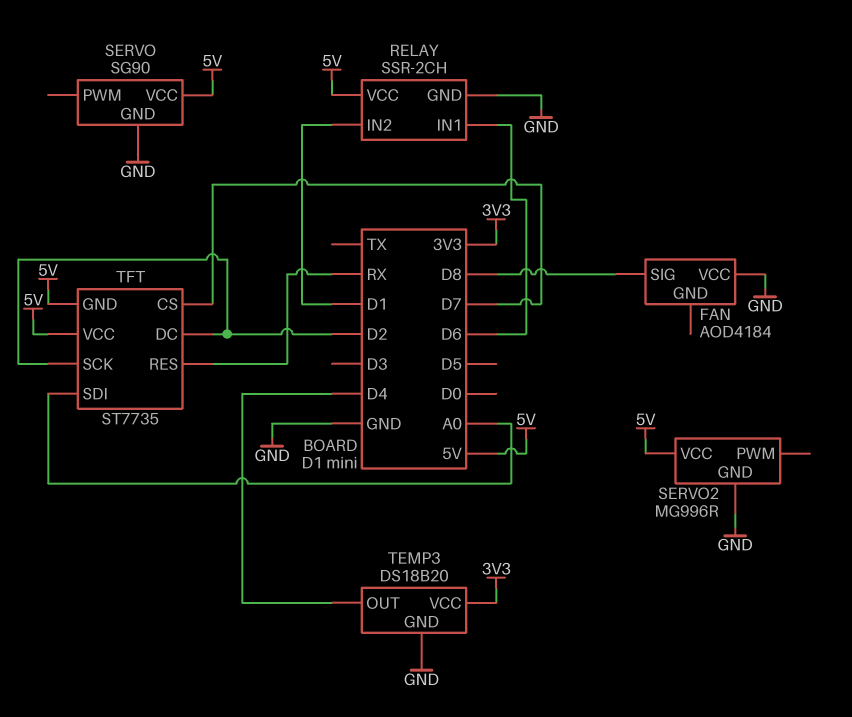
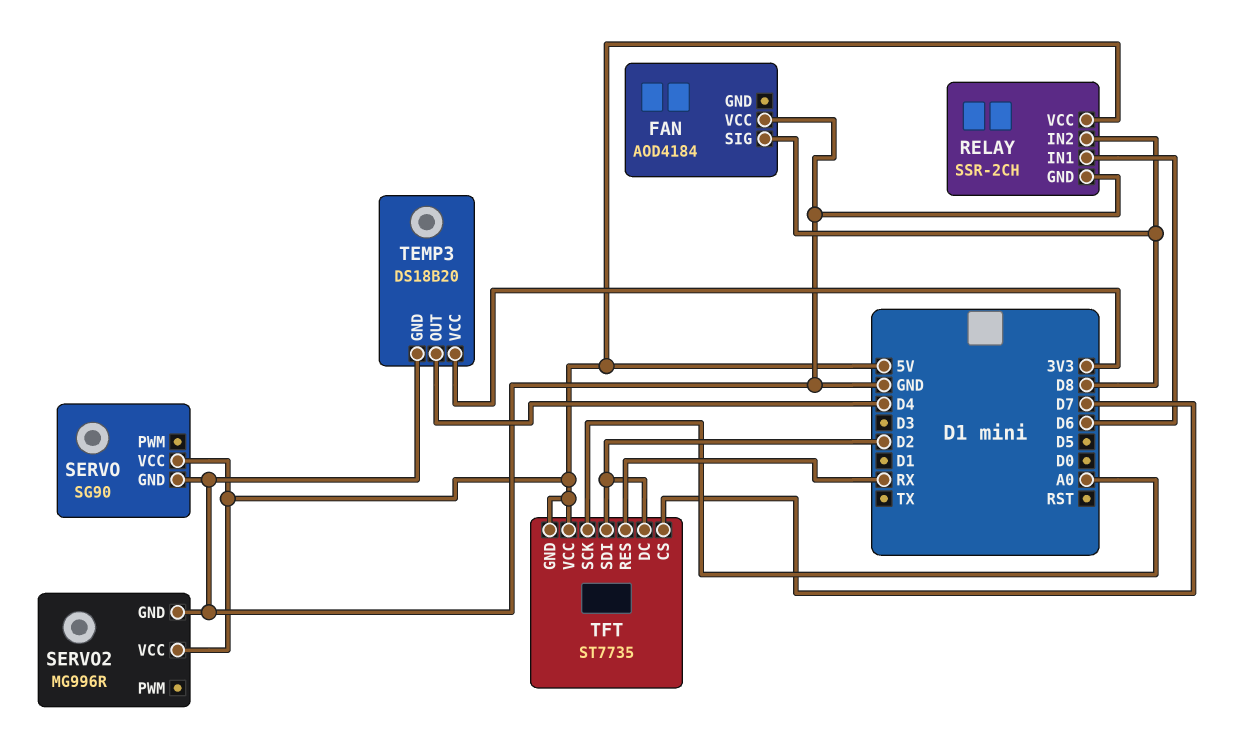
RELAY pin IN2: D1 -> D8
TFT pin SCK: D2 -> A0
TFT pin SDI: A0 -> D2

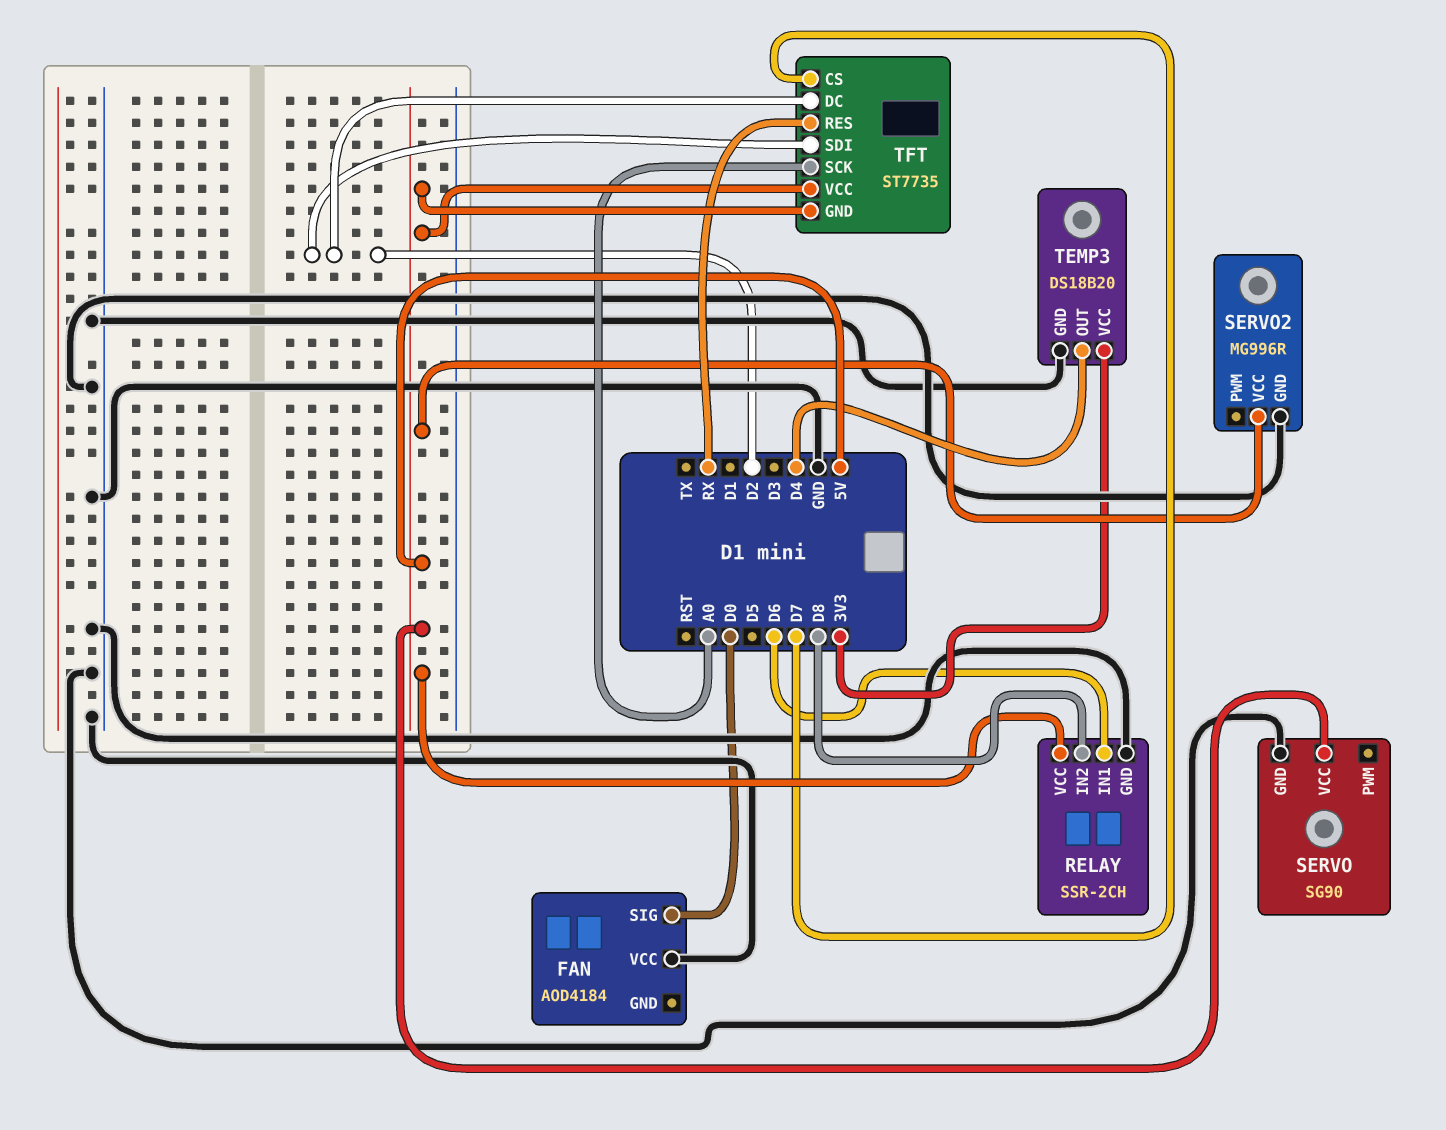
FAN pin SIG: D8 -> D0

